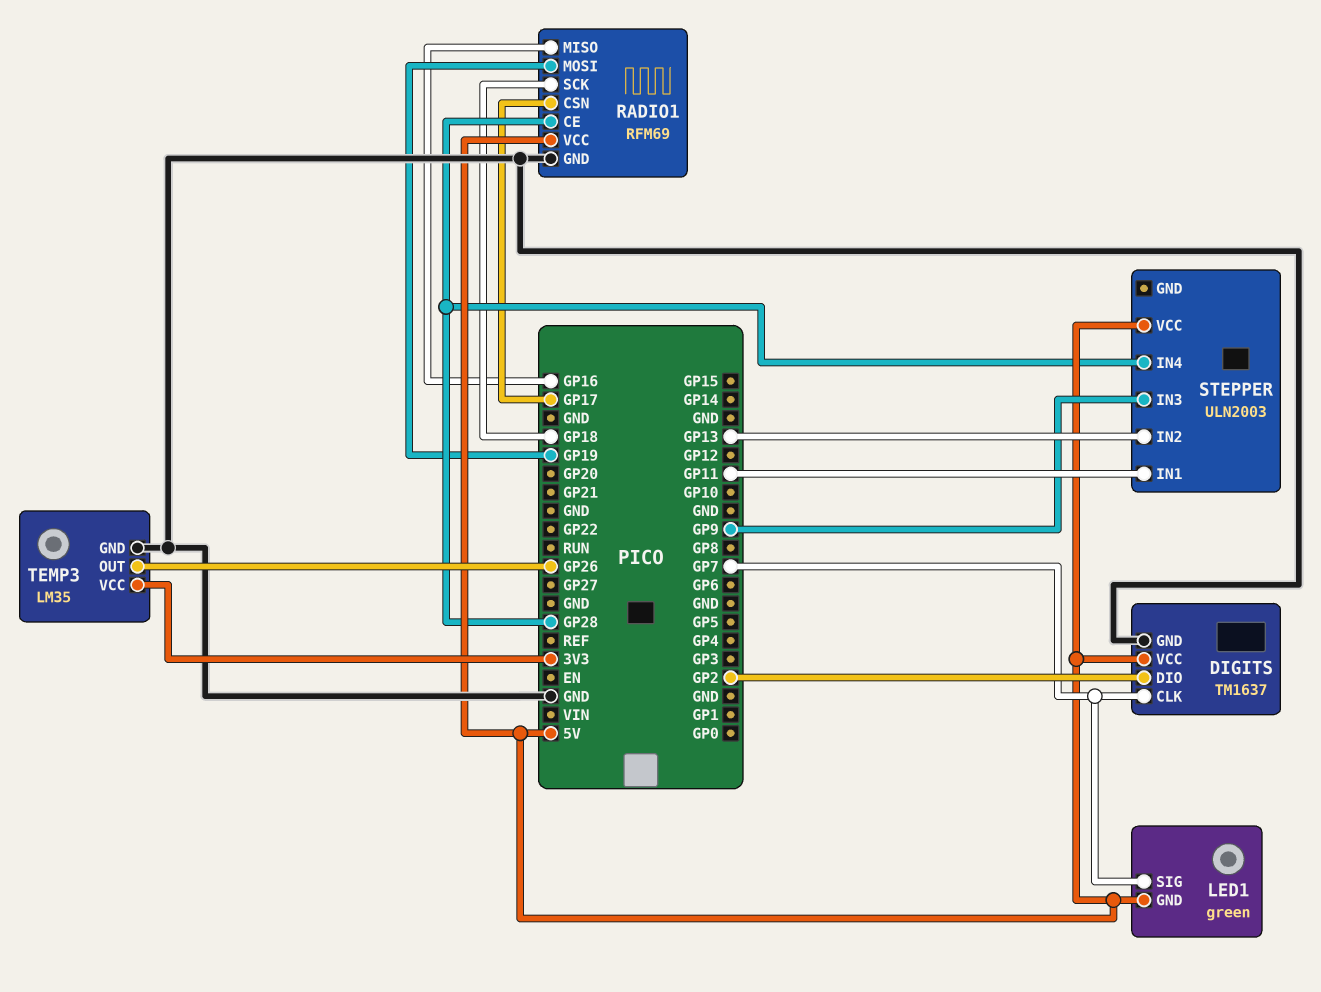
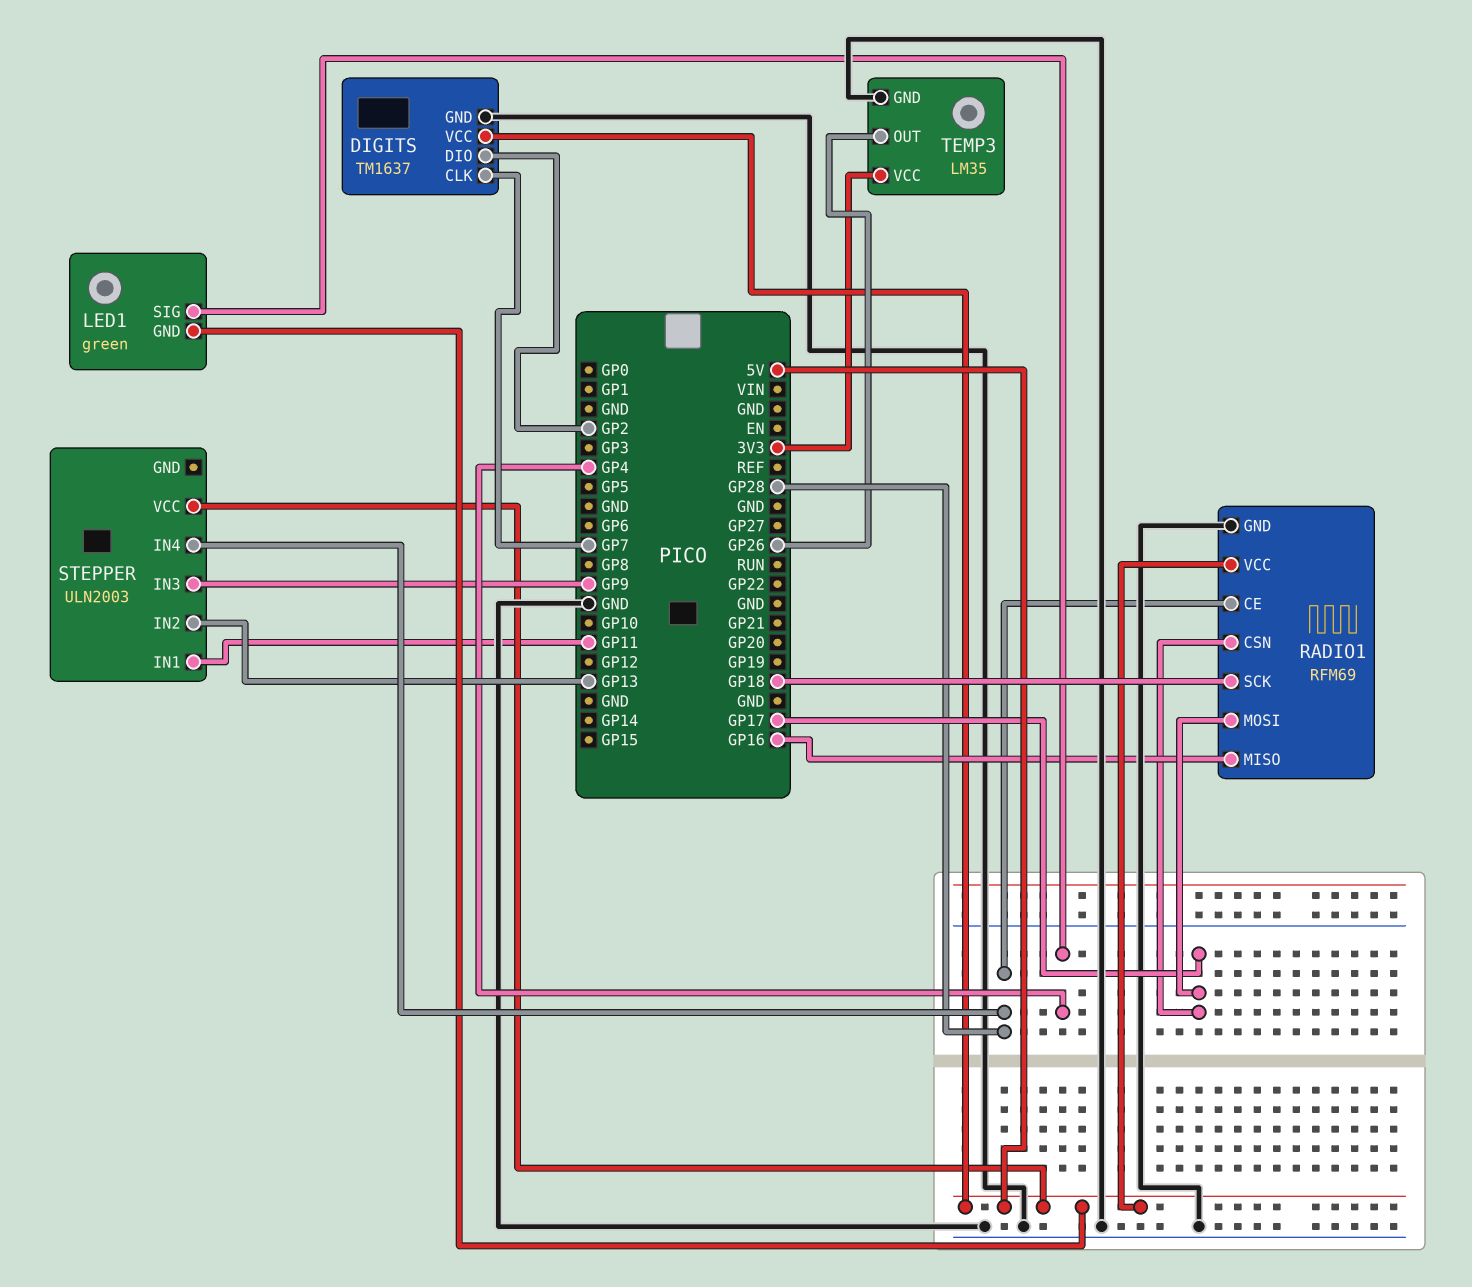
LED1 pin SIG: GP7 -> GP4
RADIO1 pin MOSI: GP19 -> GP17

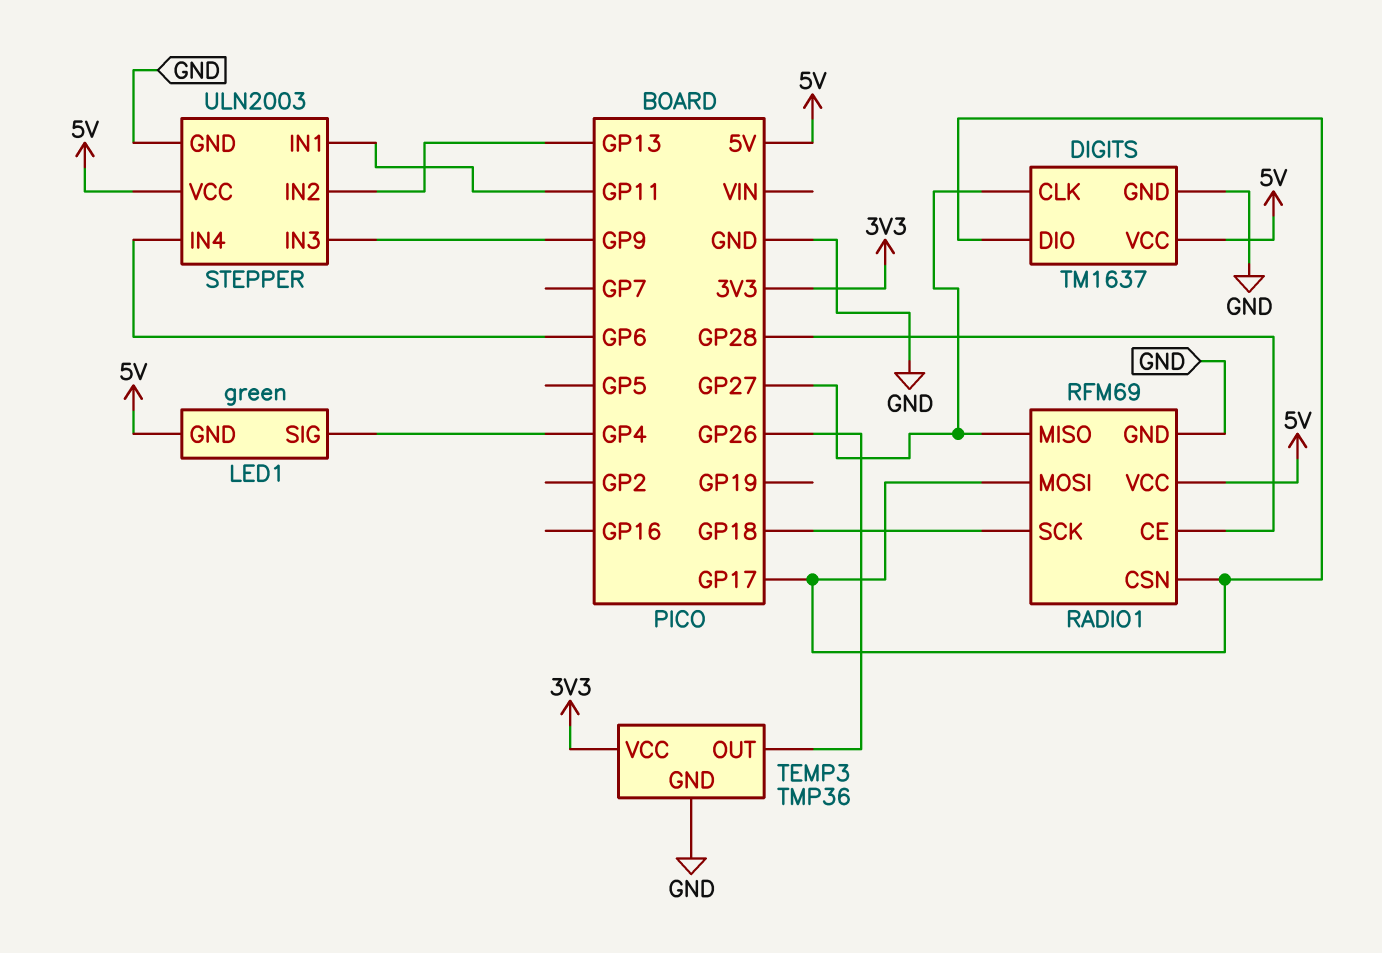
DIGITS pin CLK: GP7 -> GP27
DIGITS pin DIO: GP2 -> GP17
RADIO1 pin MISO: GP16 -> GP27
STEPPER pin GND: none -> GND
STEPPER pin IN4: GP28 -> GP6
TEMP3: LM35 -> TMP36

